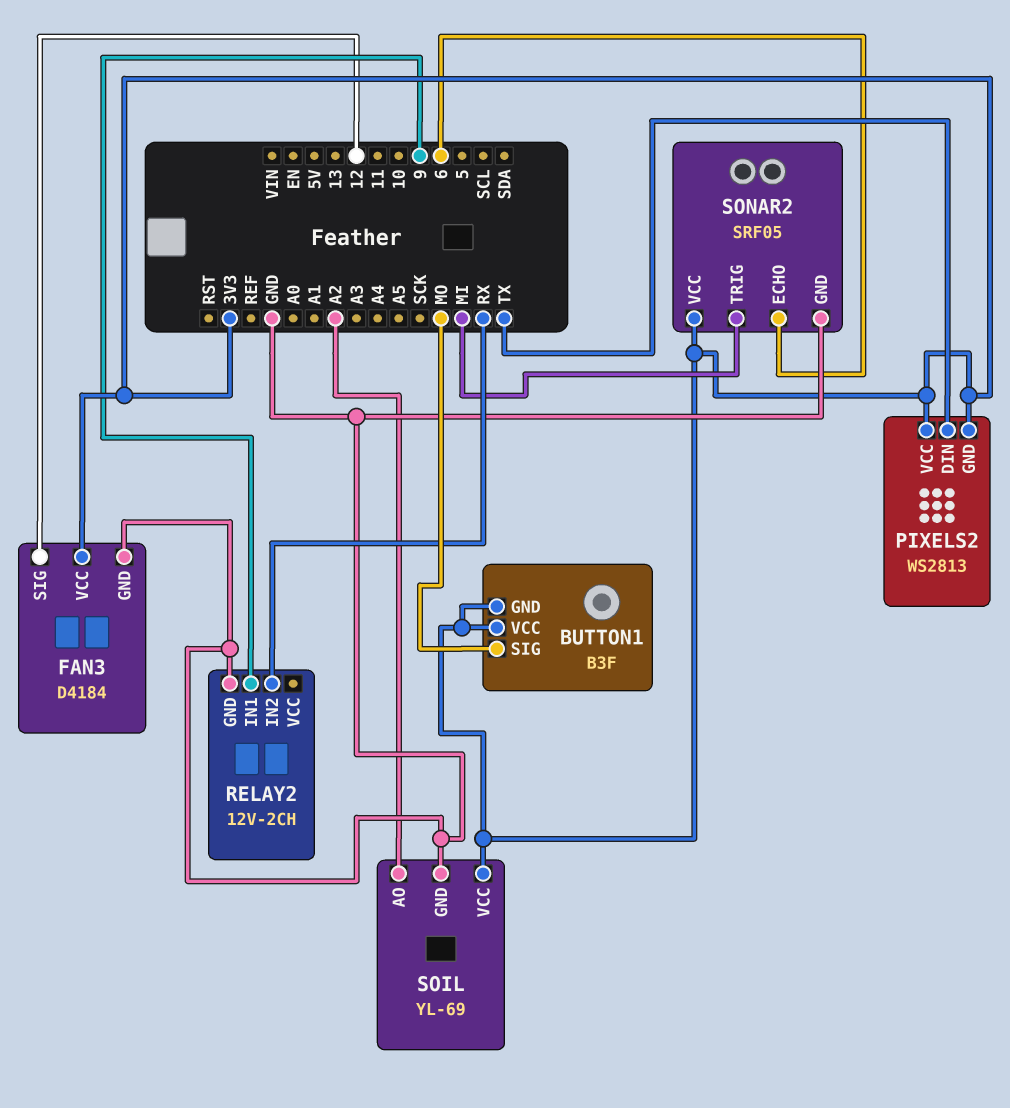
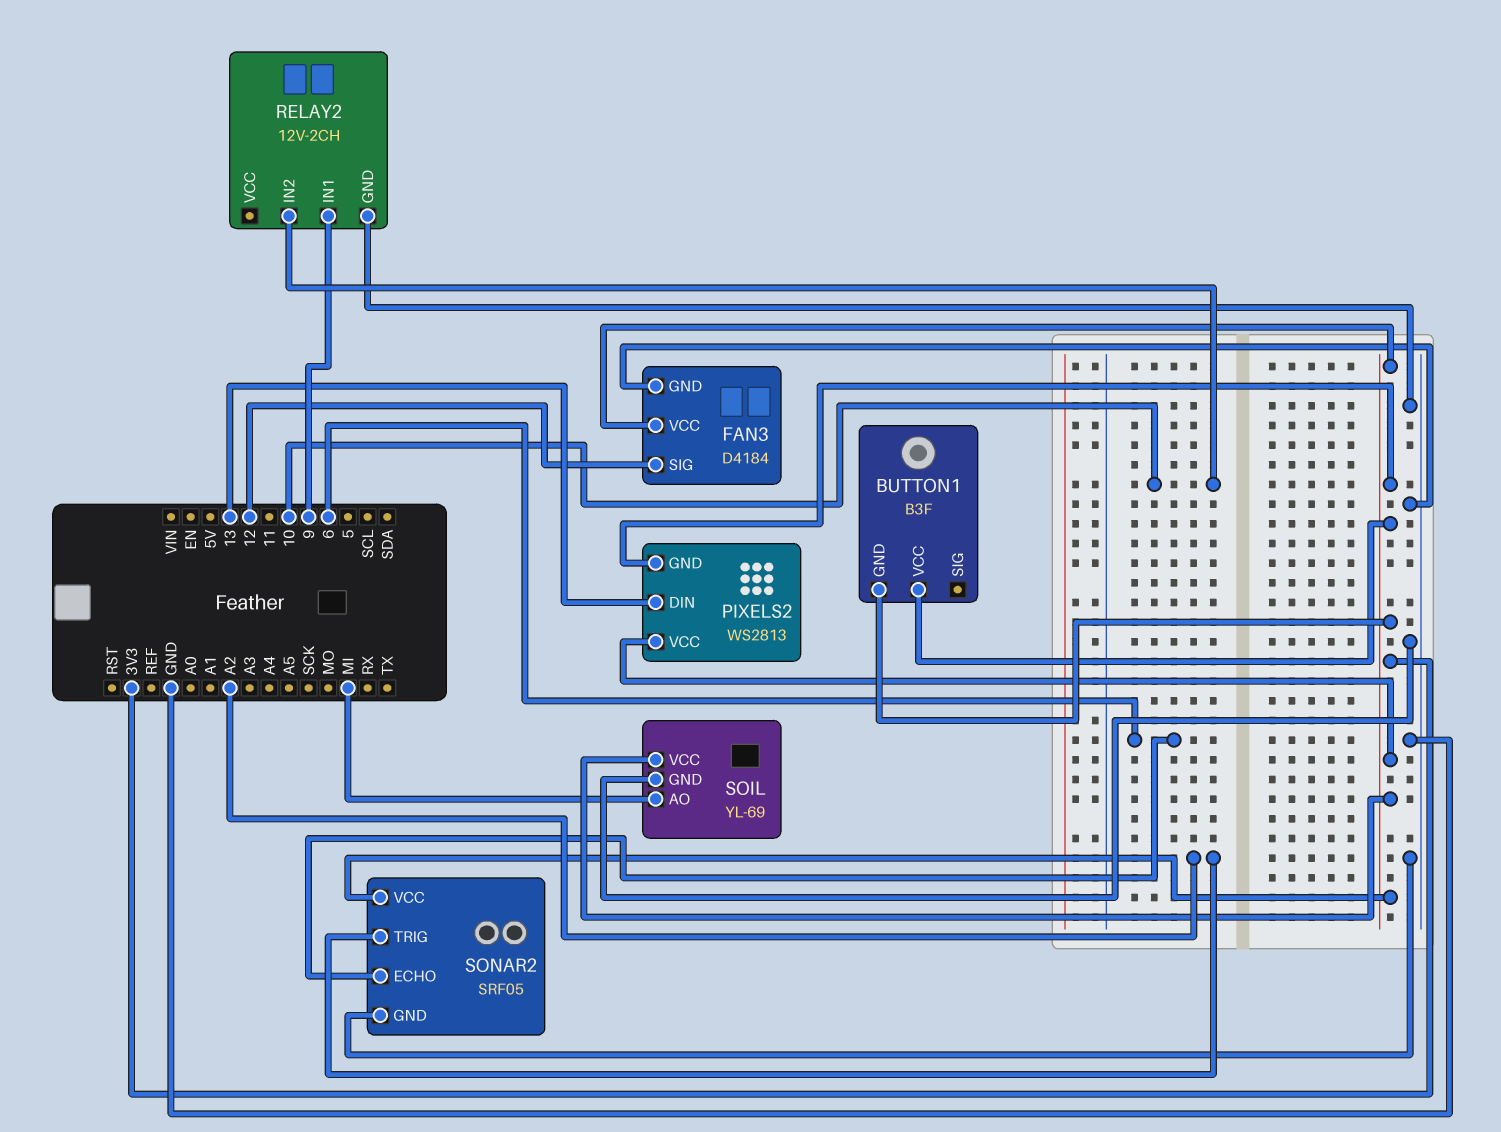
BUTTON1 pin SIG: MO -> none
PIXELS2 pin DIN: TX -> 13
RELAY2 pin IN2: RX -> 10
SOIL pin AO: A2 -> MI
SONAR2 pin TRIG: MI -> A2

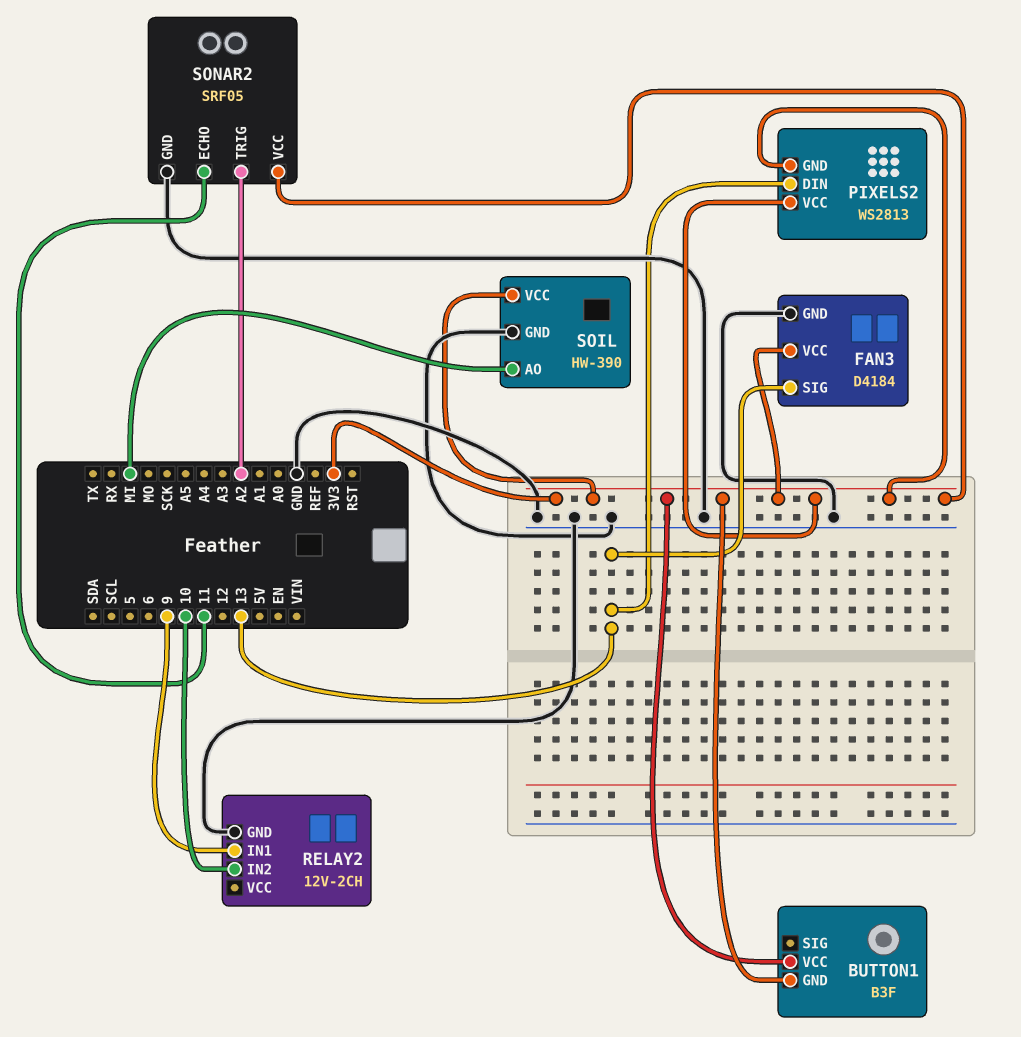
FAN3 pin SIG: 12 -> 13
SOIL: YL-69 -> HW-390
SONAR2 pin ECHO: 6 -> 11

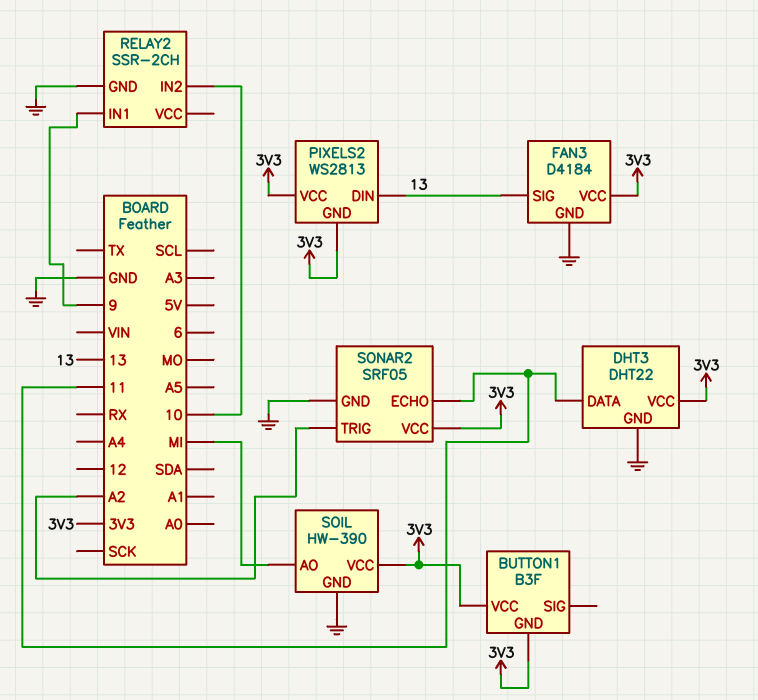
DHT3: none -> DHT22
DHT3 pin DATA: none -> 11
DHT3 pin GND: none -> GND
DHT3 pin VCC: none -> 3V3
RELAY2: 12V-2CH -> SSR-2CH

